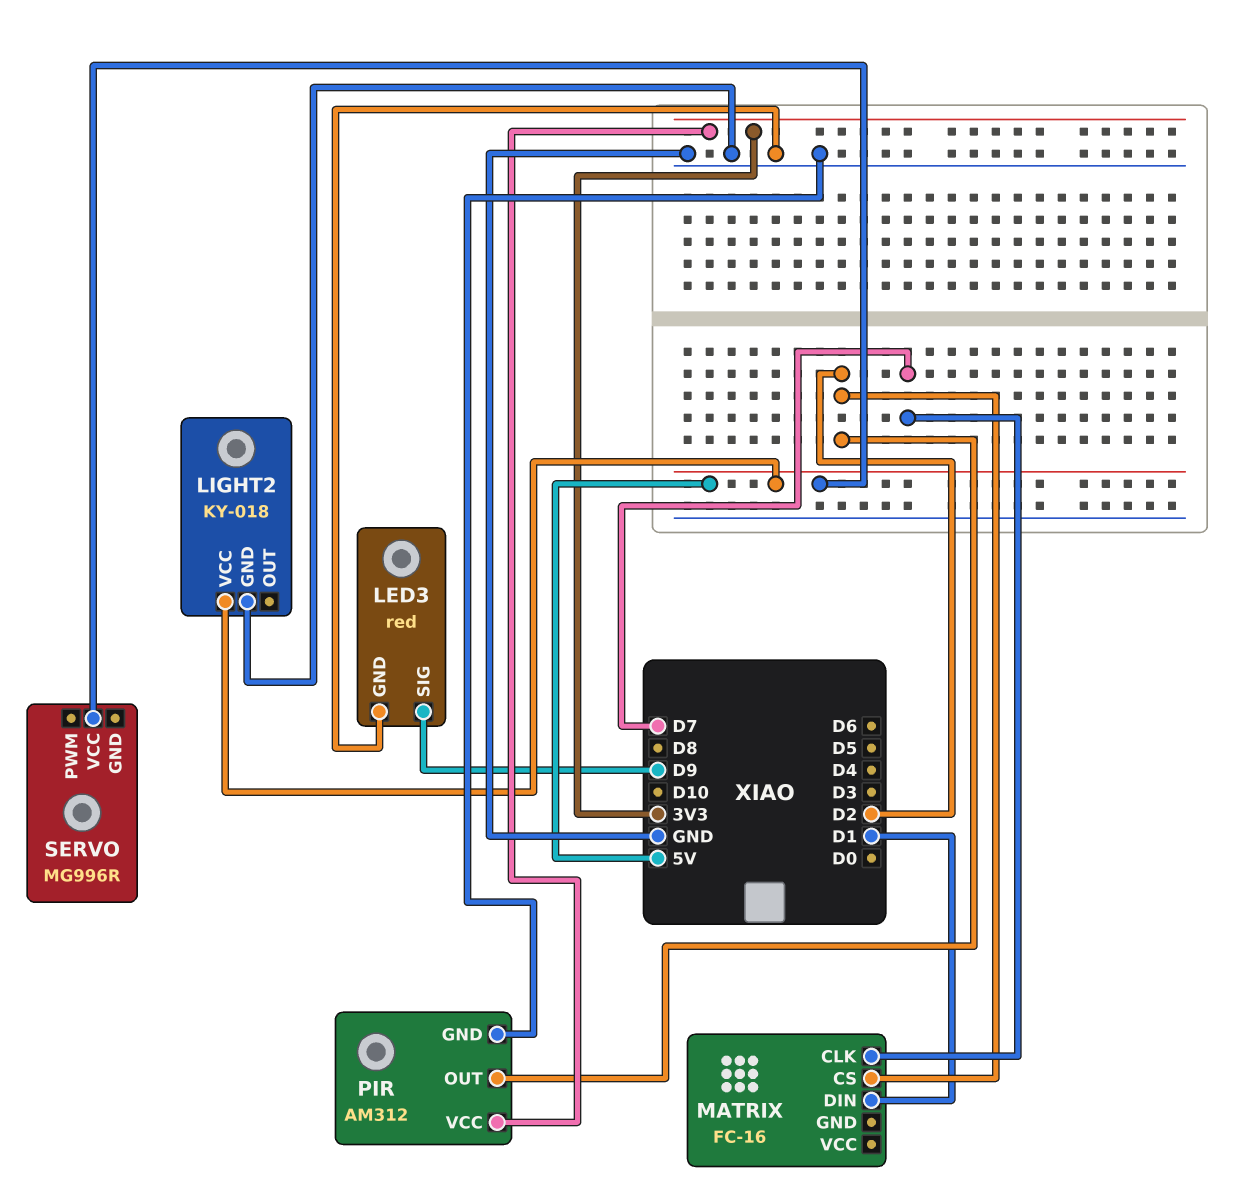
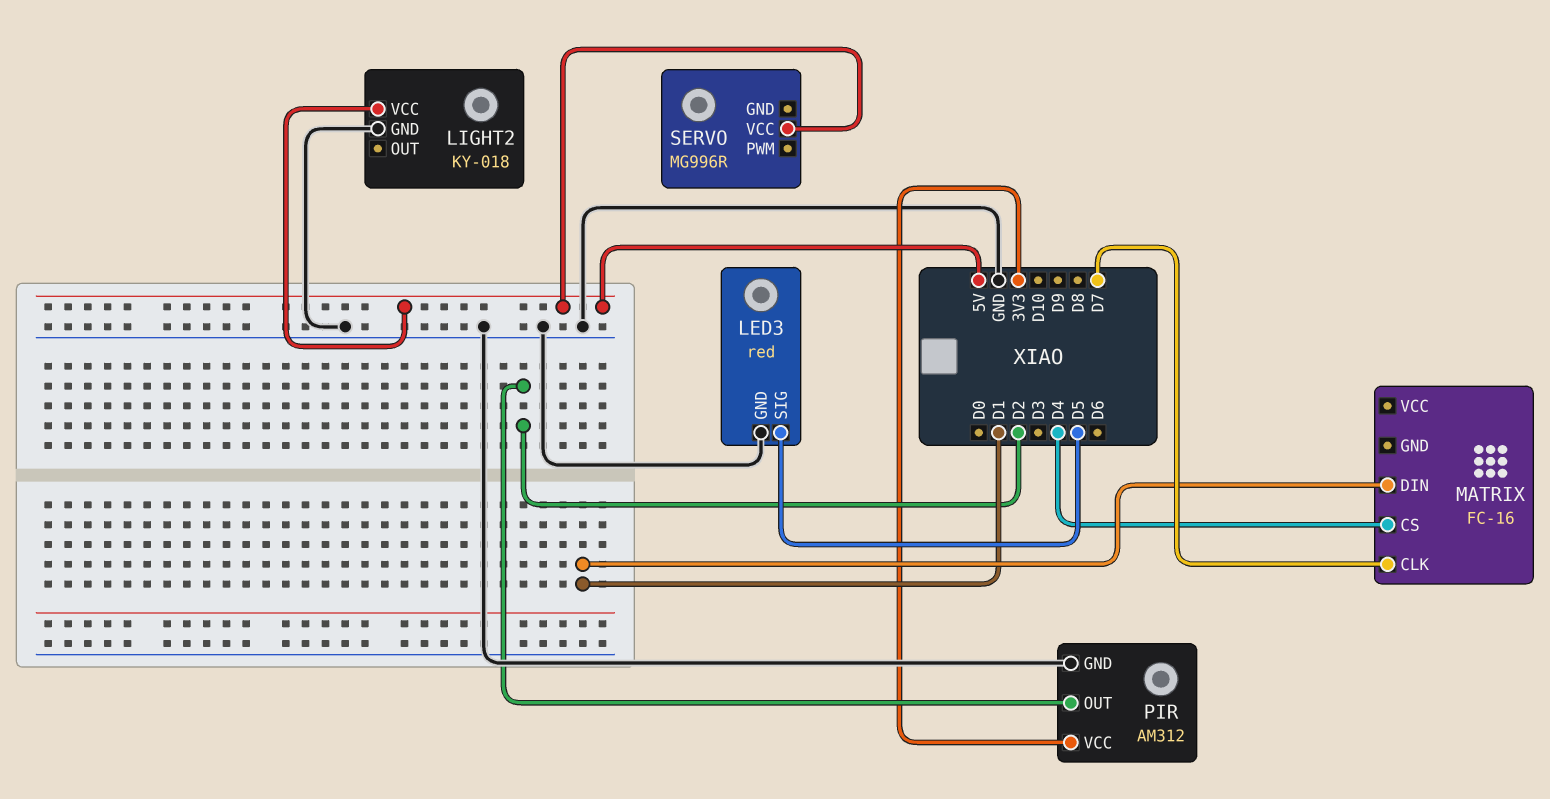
LED3 pin SIG: D9 -> D5
MATRIX pin CS: D2 -> D4

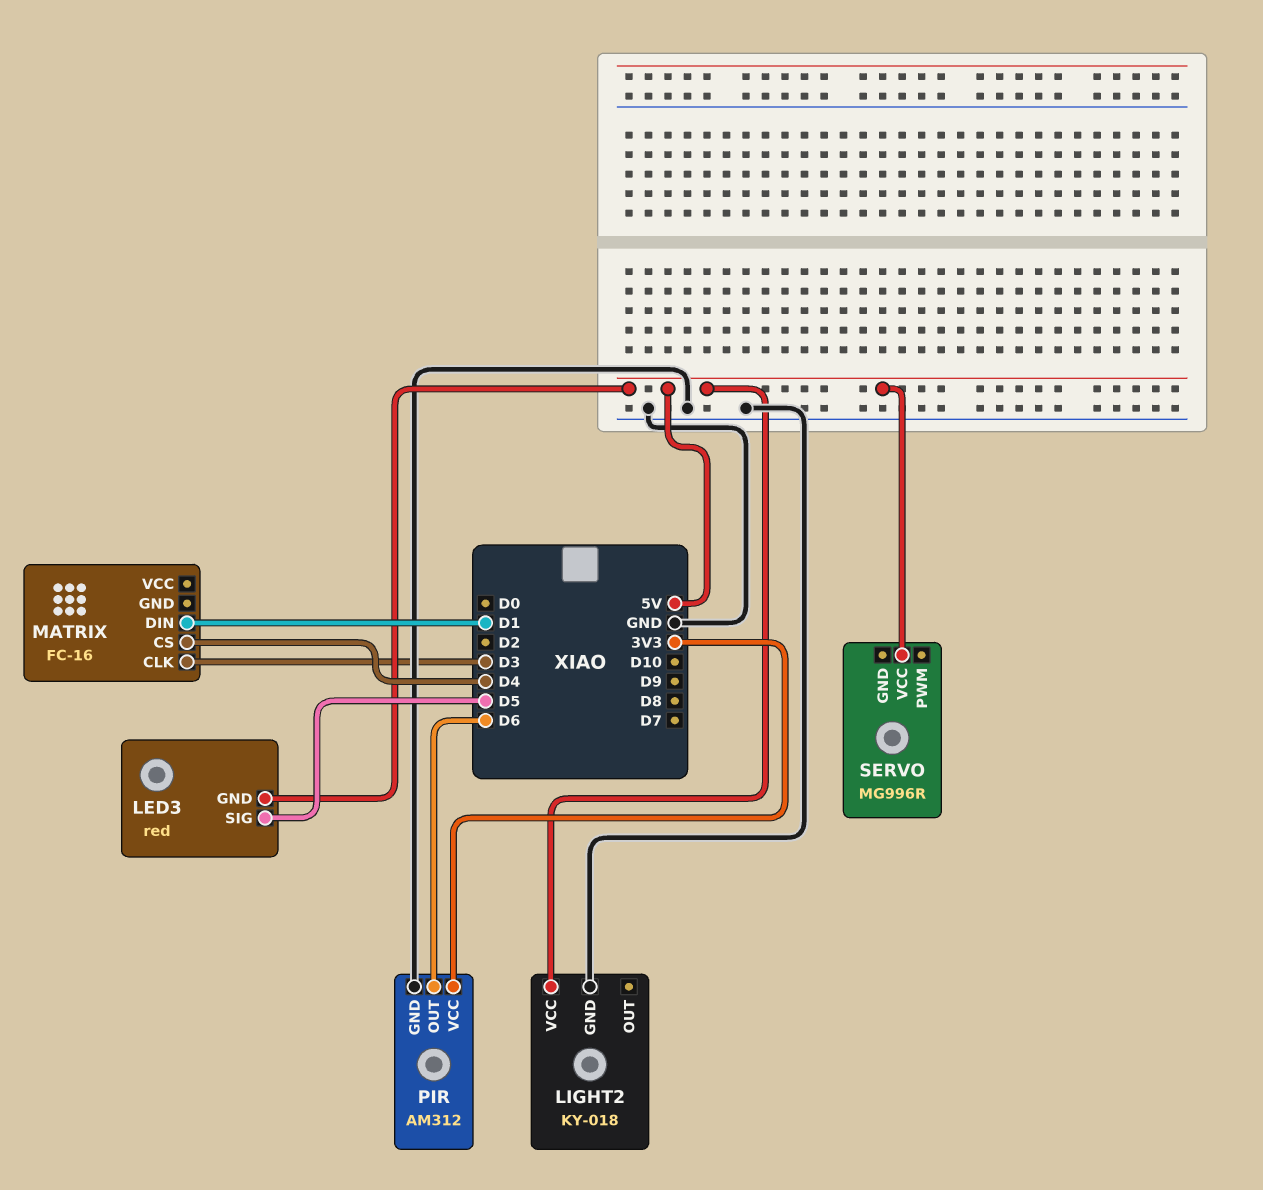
LED3 pin GND: GND -> 5V
MATRIX pin CLK: D7 -> D3
PIR pin OUT: D2 -> D6

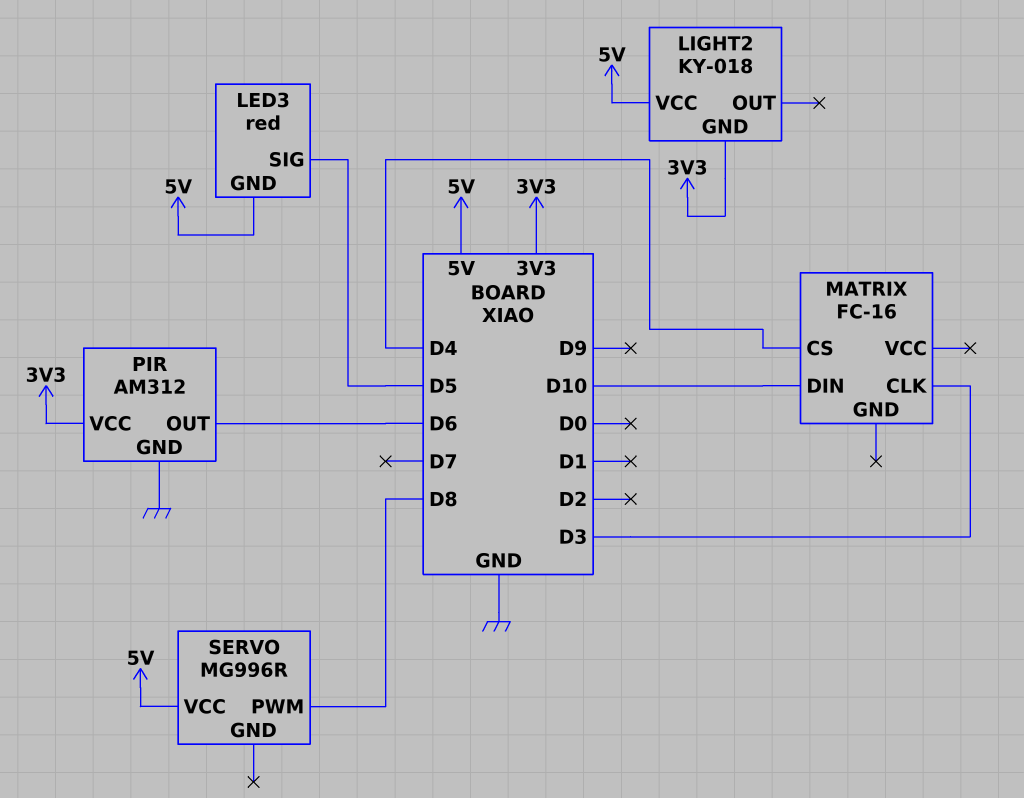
LIGHT2 pin GND: GND -> 3V3
MATRIX pin DIN: D1 -> D10
SERVO pin PWM: none -> D8

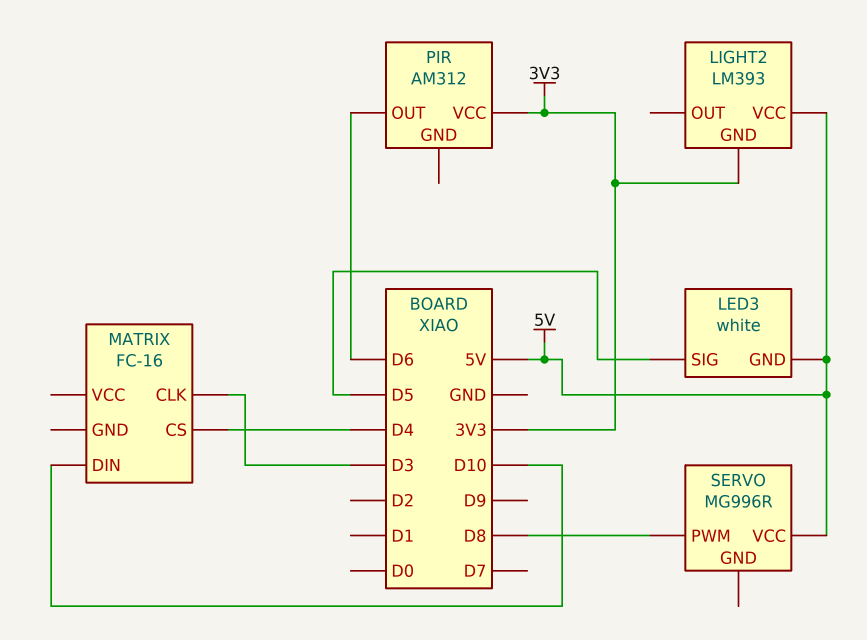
LED3: red -> white
LIGHT2: KY-018 -> LM393
PIR pin GND: GND -> none

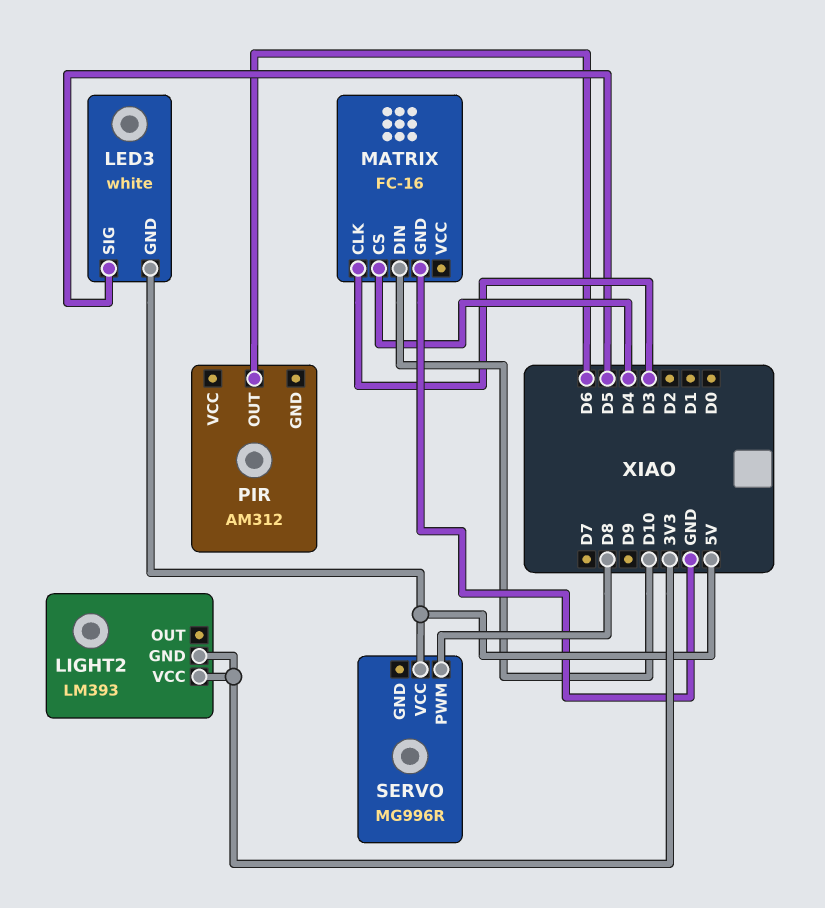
LIGHT2 pin VCC: 5V -> 3V3
MATRIX pin GND: none -> GND
PIR pin VCC: 3V3 -> none

